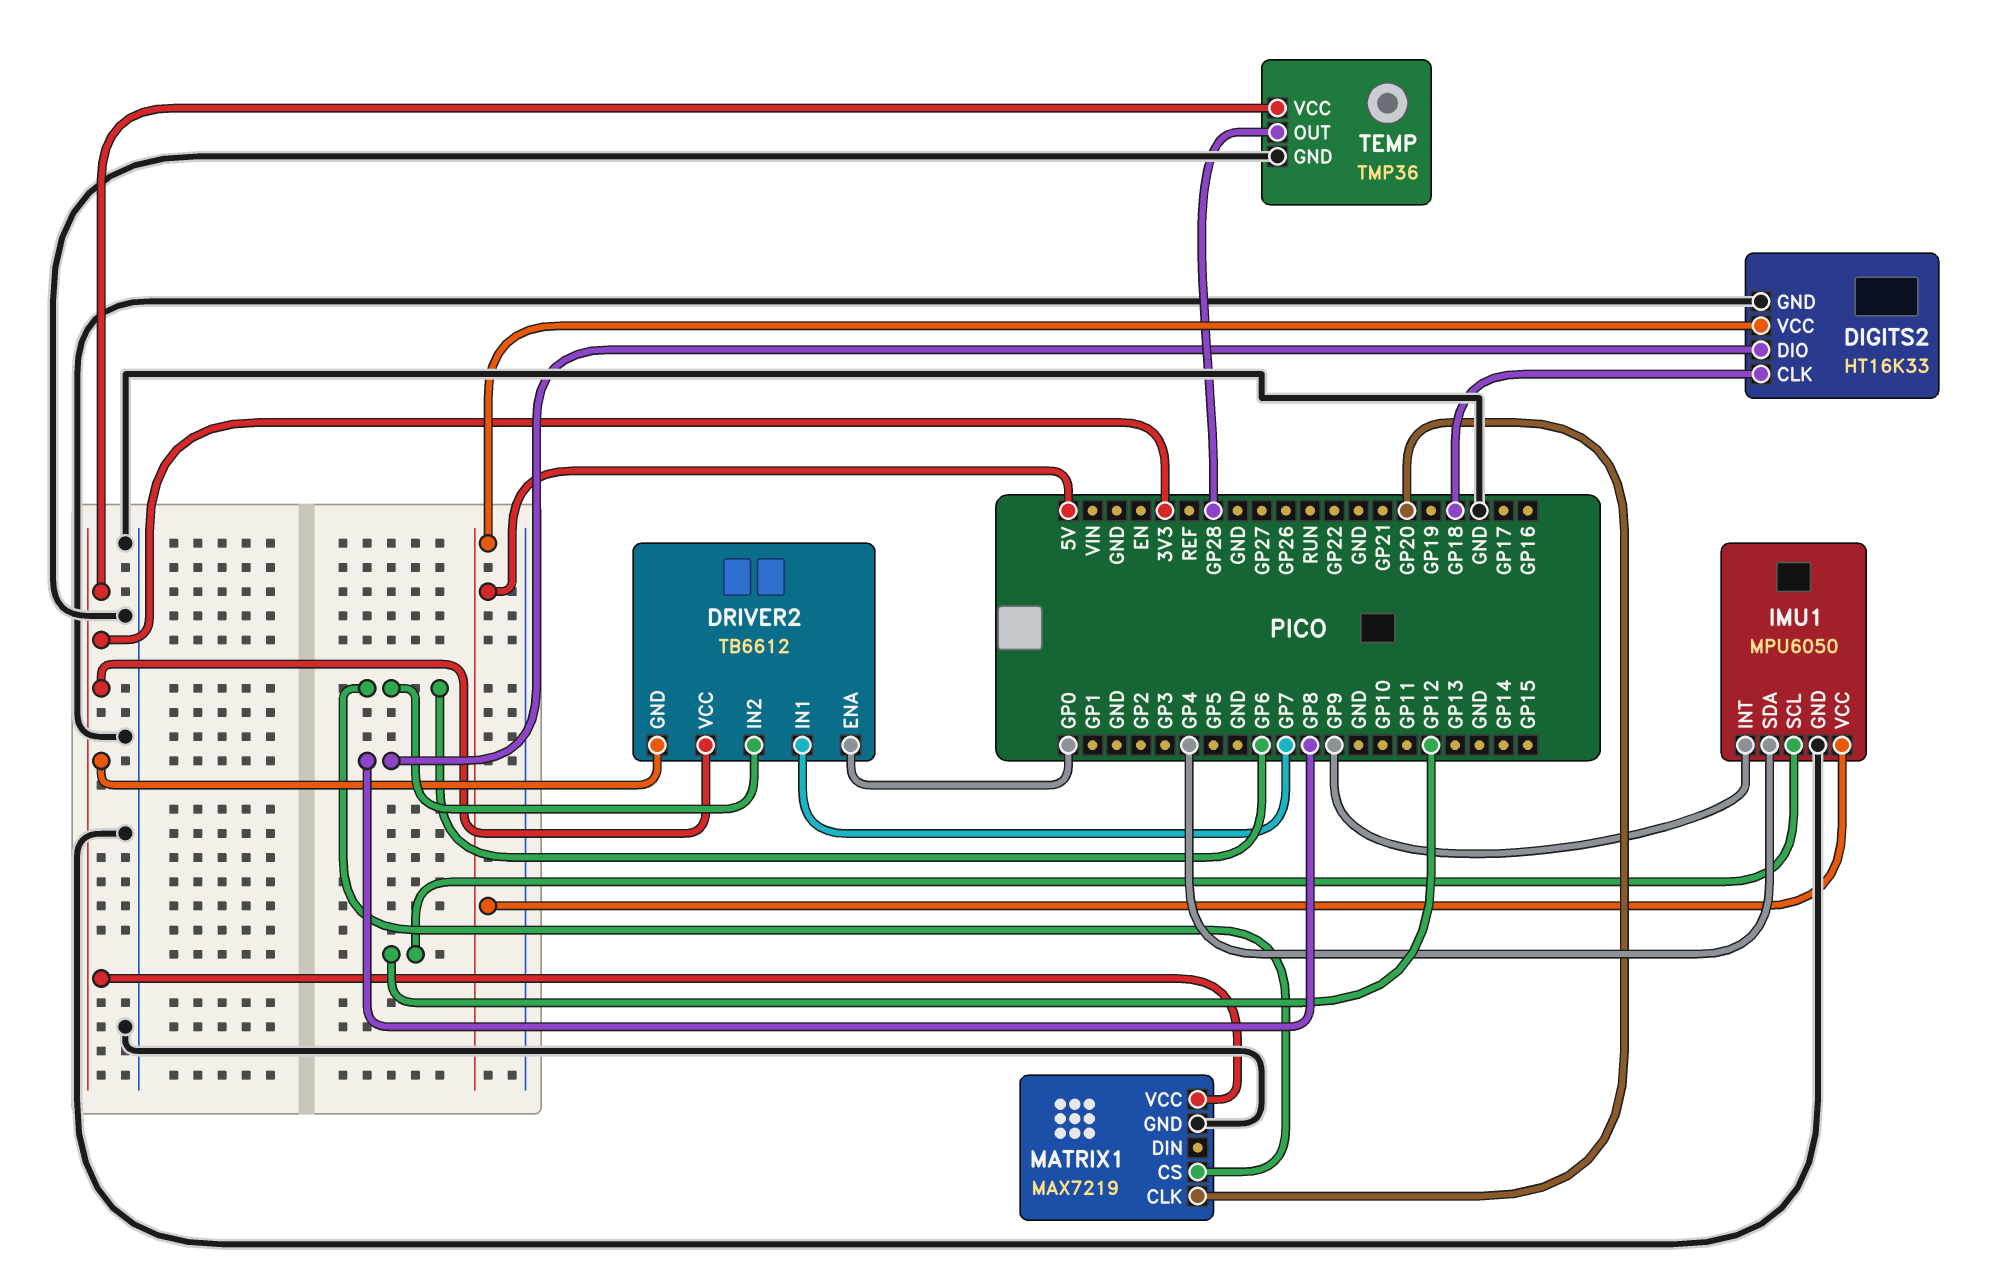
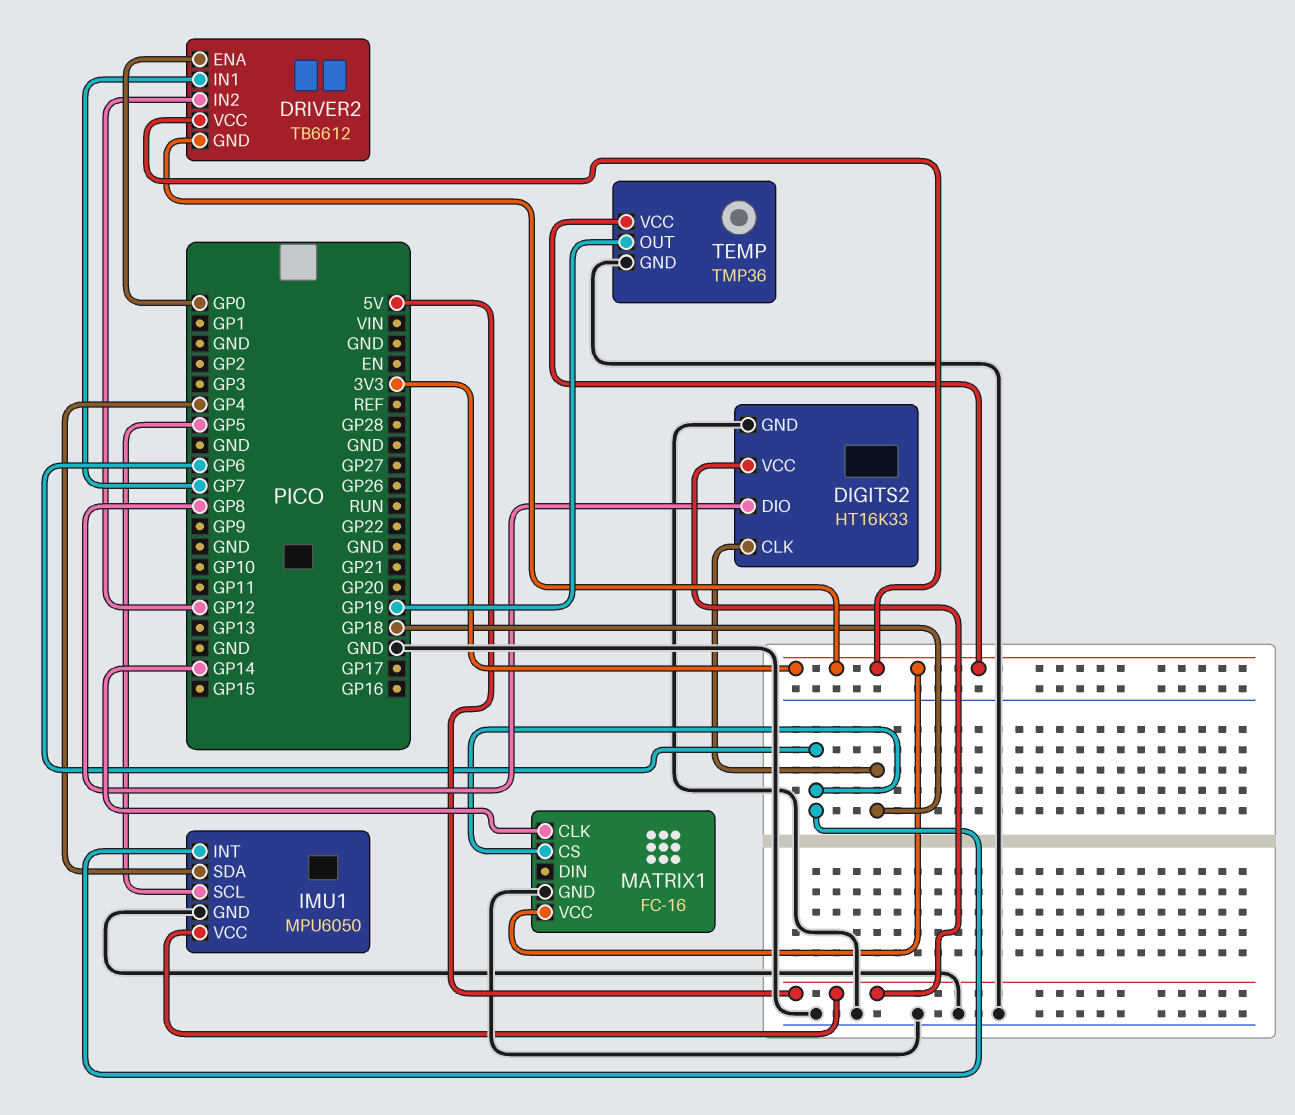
DRIVER2 pin IN2: GP6 -> GP12
IMU1 pin INT: GP9 -> GP6
IMU1 pin SCL: GP12 -> GP5
MATRIX1: MAX7219 -> FC-16
MATRIX1 pin CLK: GP20 -> GP14
TEMP pin OUT: GP28 -> GP19

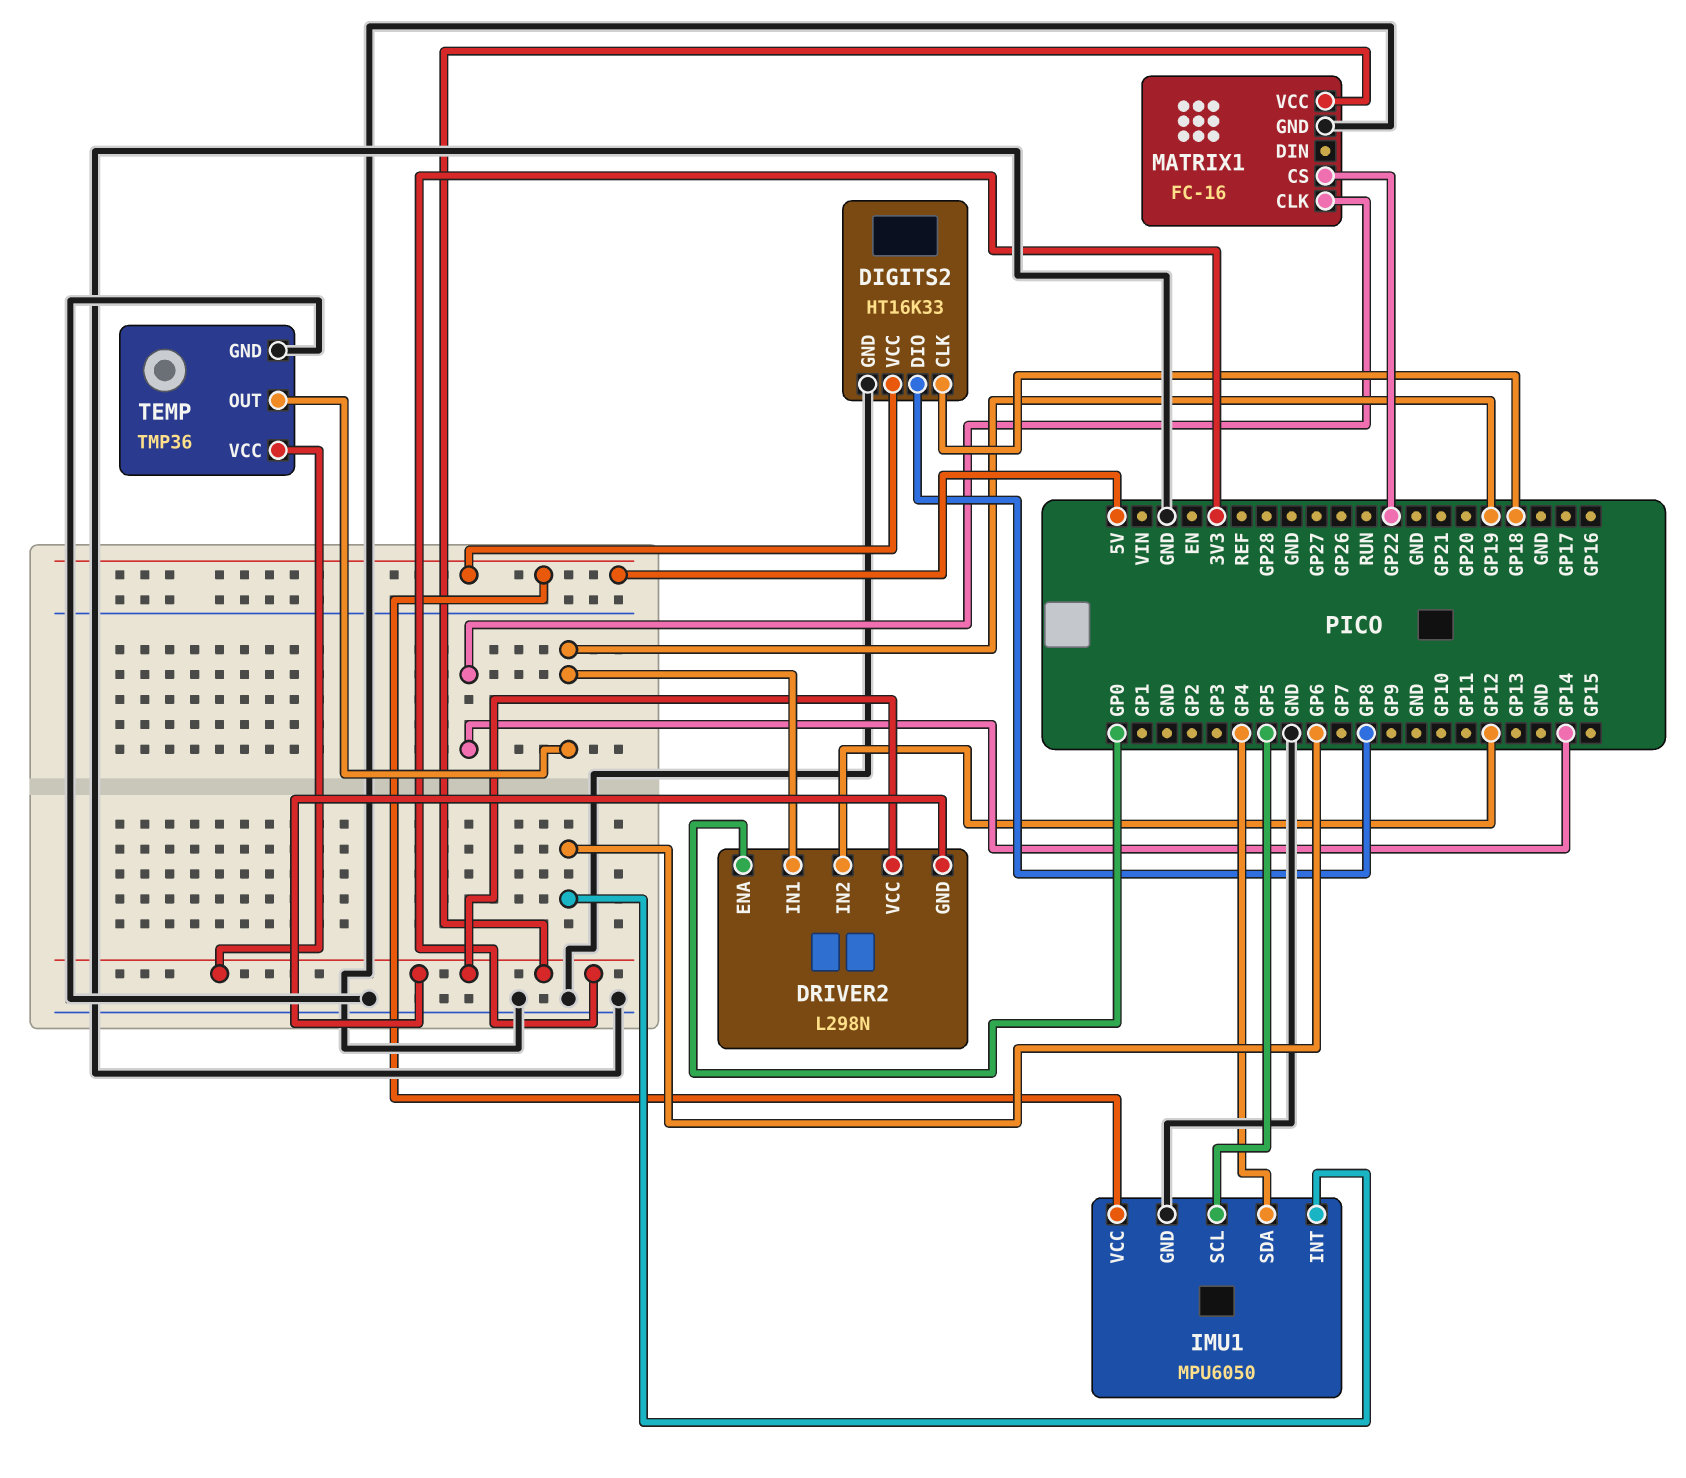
DRIVER2: TB6612 -> L298N
DRIVER2 pin IN1: GP7 -> GP19
MATRIX1 pin CS: GP6 -> GP22

